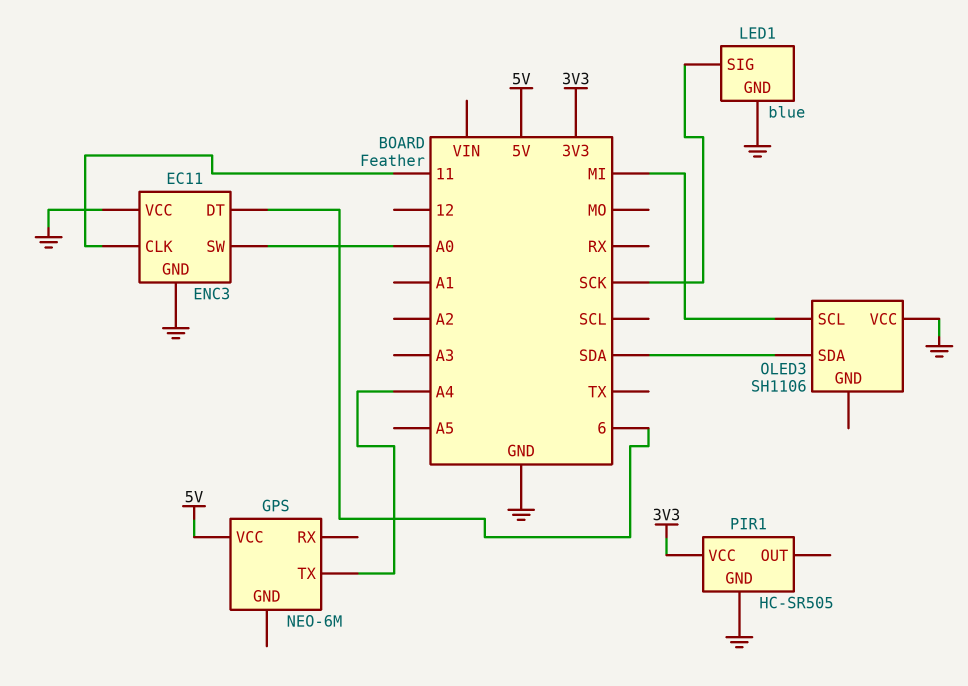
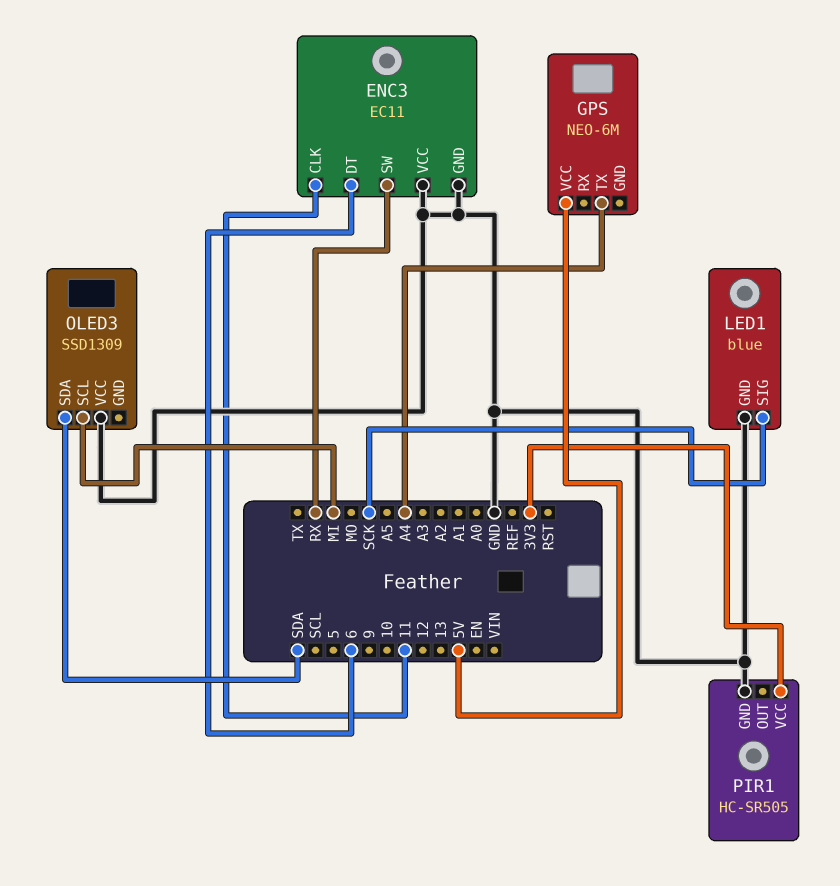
ENC3 pin SW: A0 -> RX
OLED3: SH1106 -> SSD1309

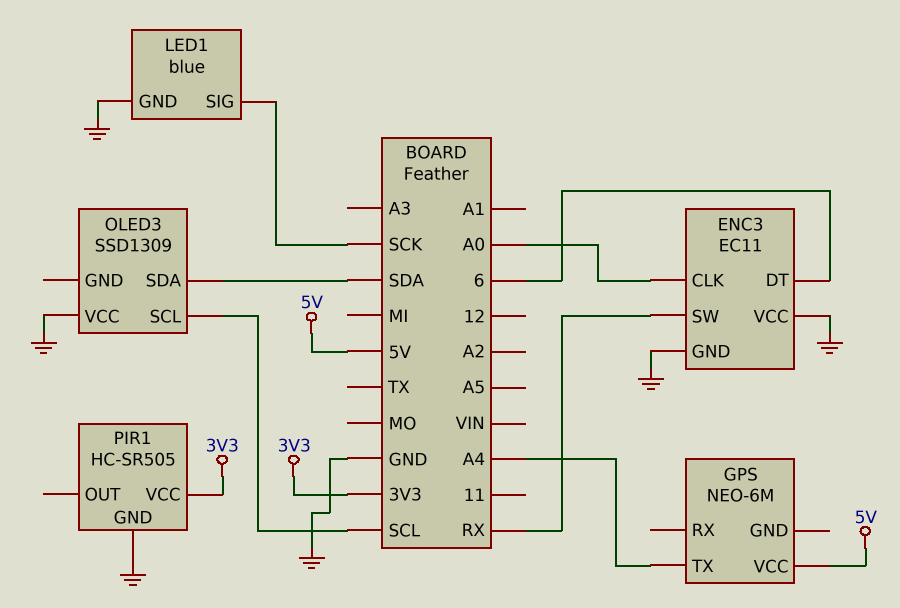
ENC3 pin CLK: 11 -> A0
OLED3 pin SCL: MI -> SCL

